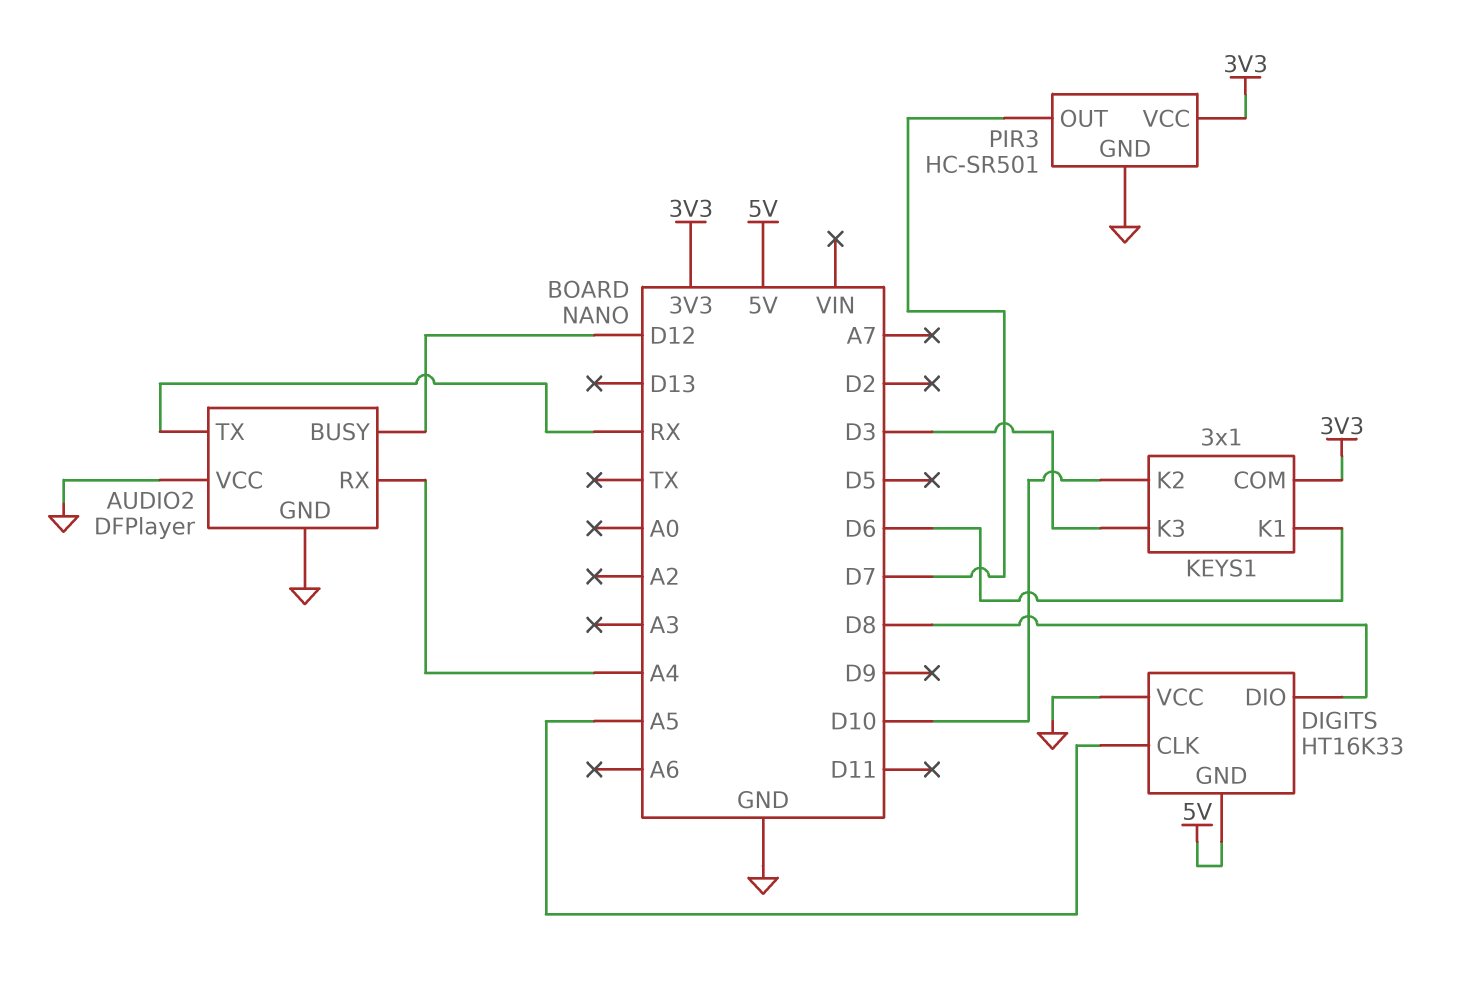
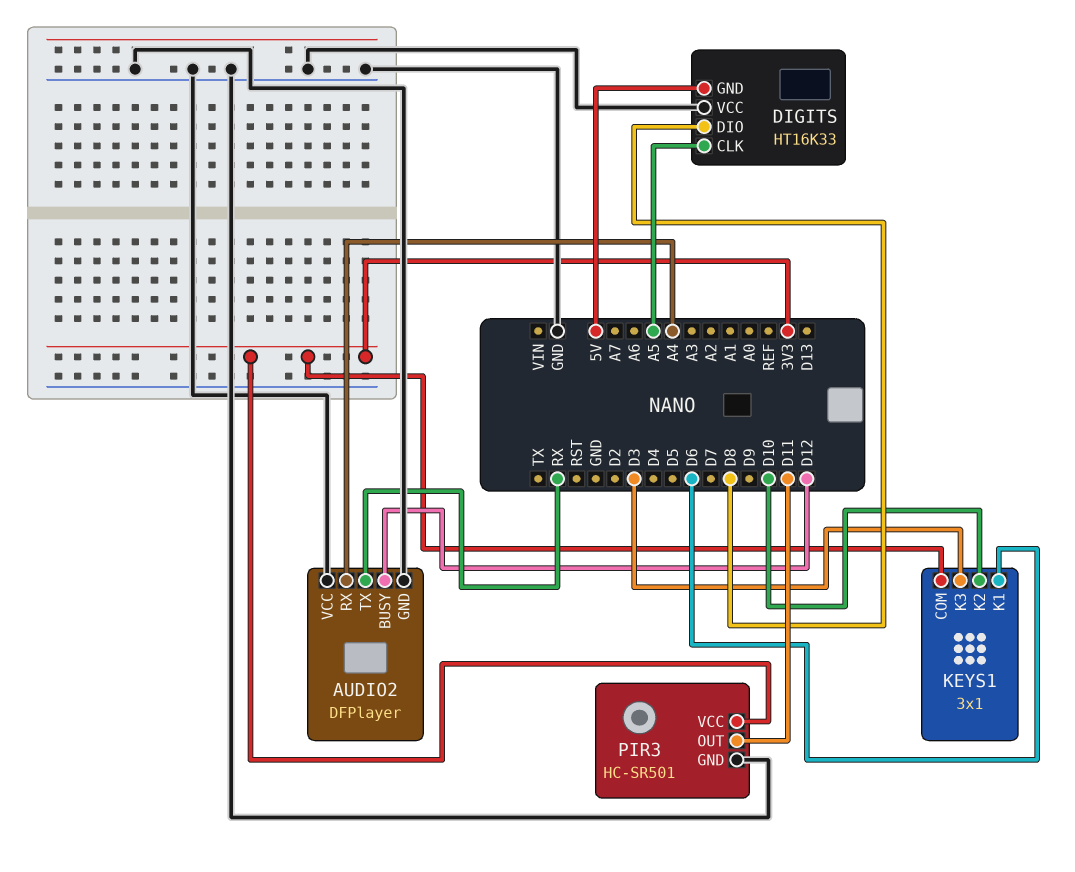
PIR3 pin OUT: D7 -> D11

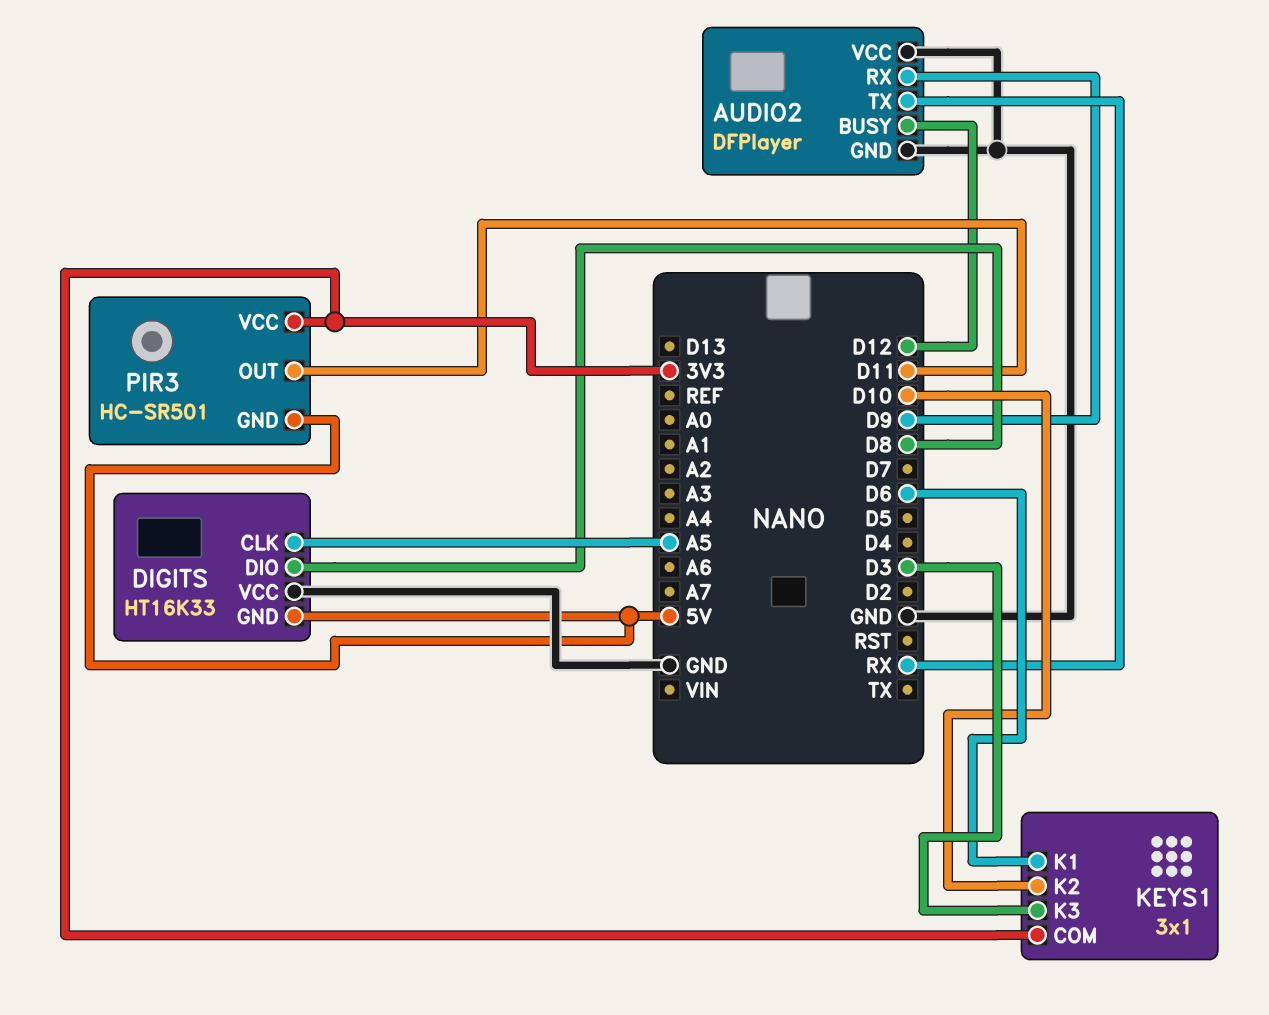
AUDIO2 pin RX: A4 -> D9
PIR3 pin GND: GND -> 5V

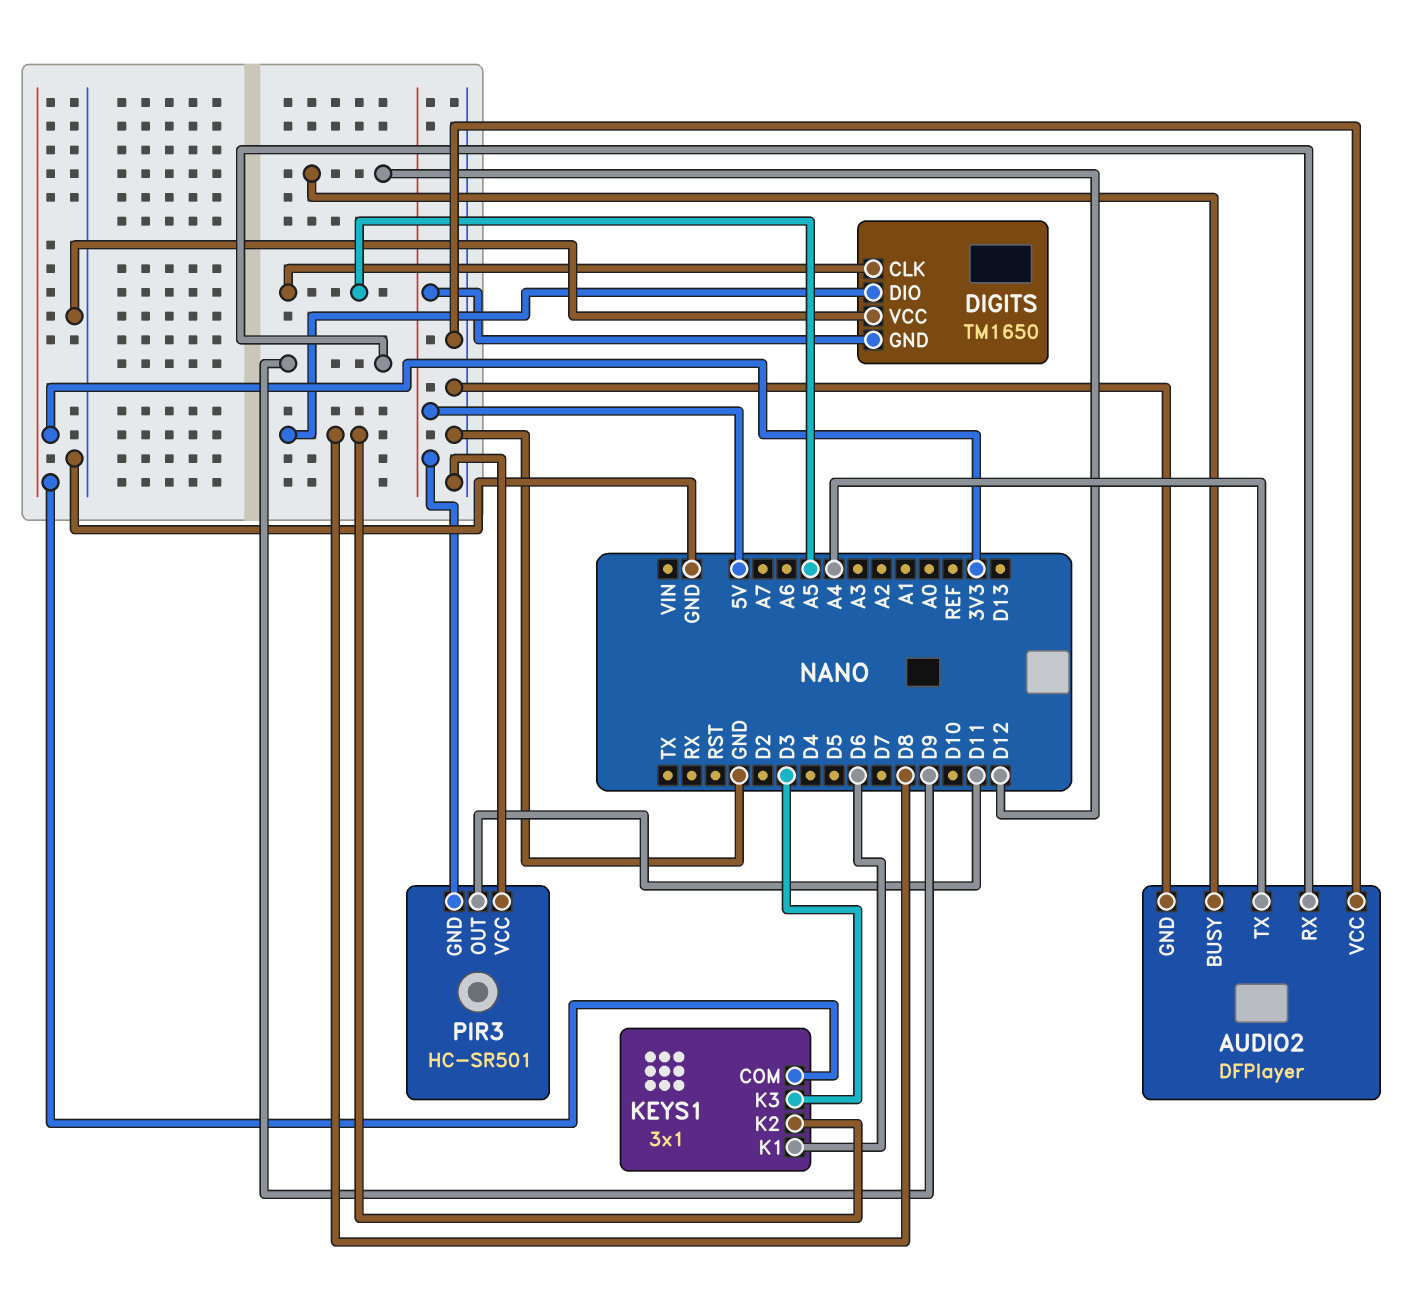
AUDIO2 pin TX: RX -> A4
DIGITS: HT16K33 -> TM1650
KEYS1 pin K2: D10 -> D8
PIR3 pin VCC: 3V3 -> GND

